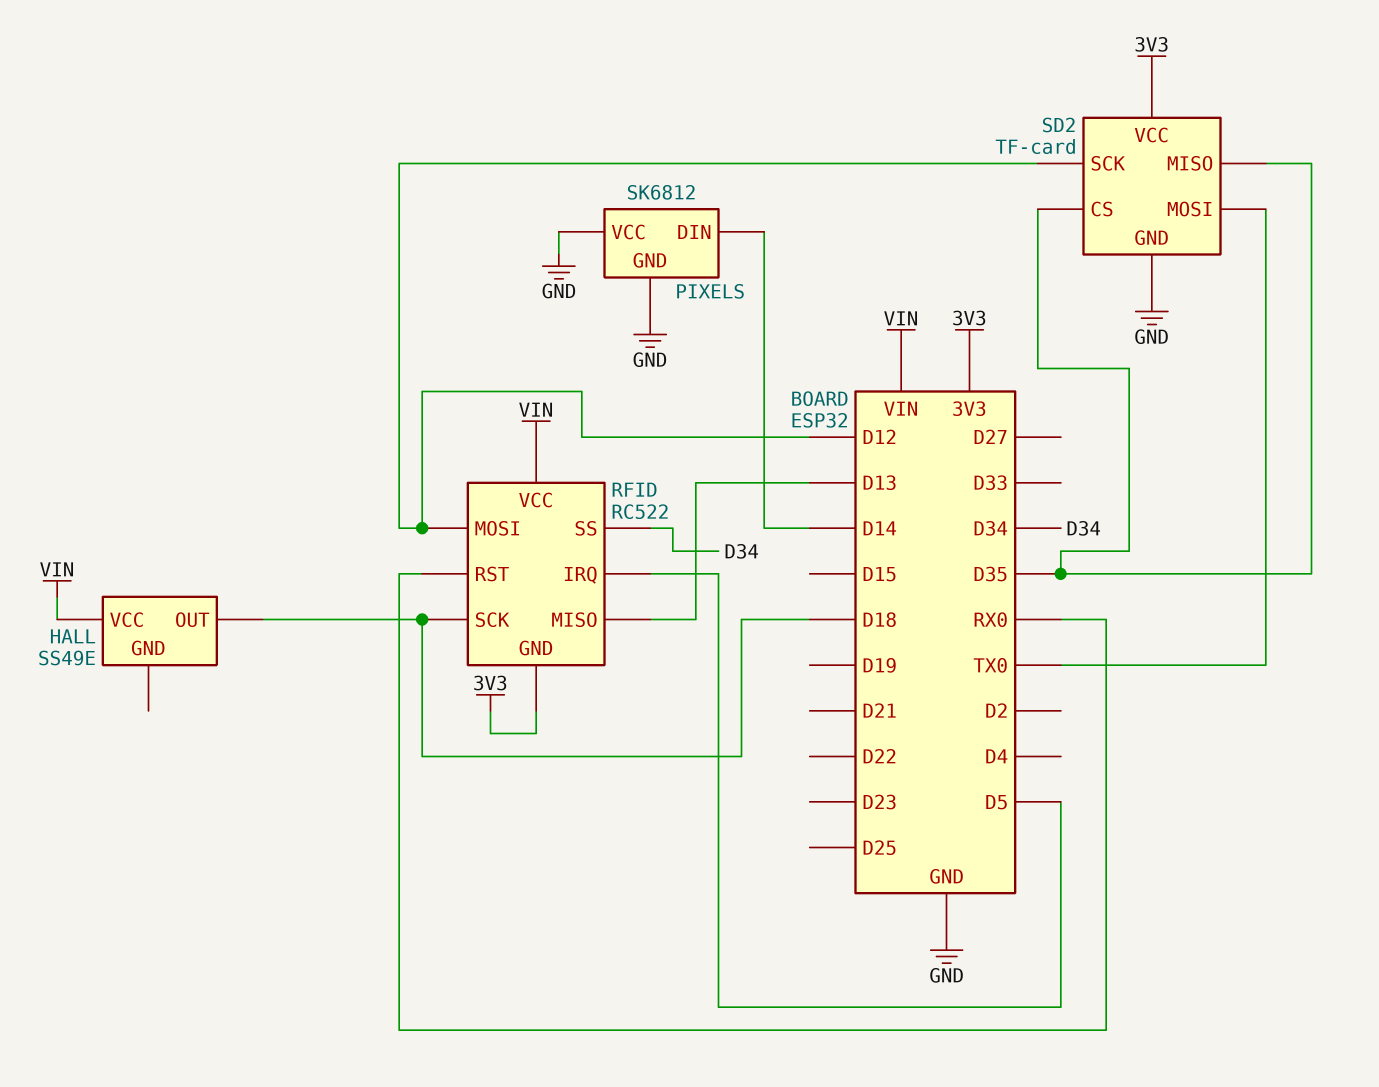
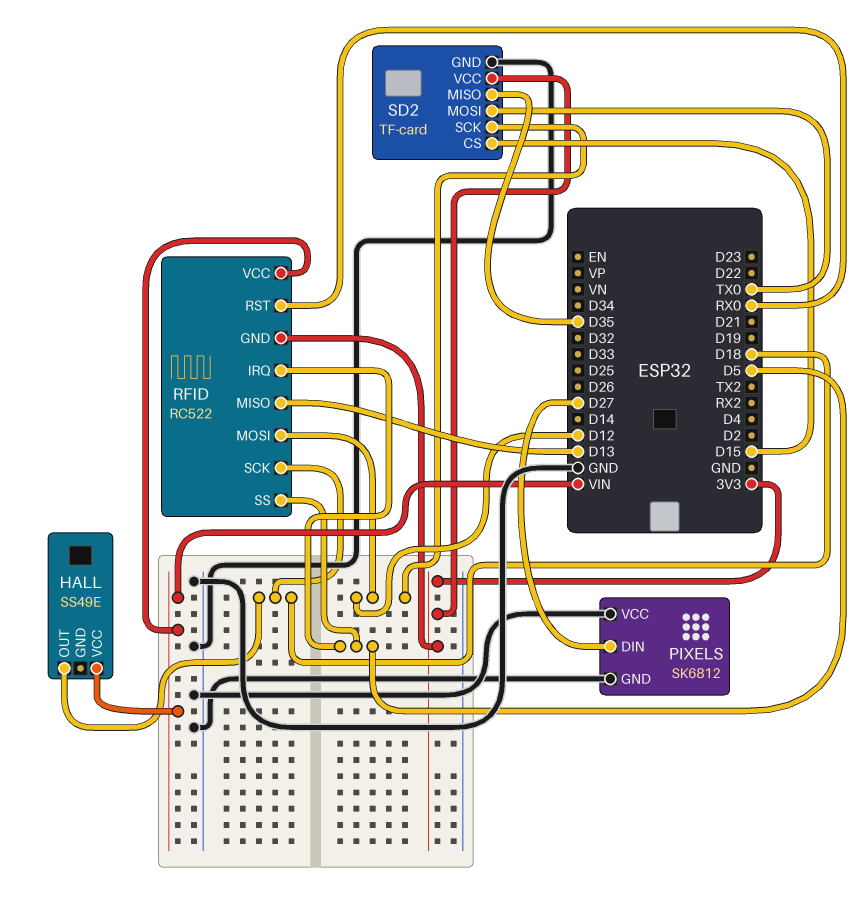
PIXELS pin DIN: D14 -> D27
RFID pin SS: D34 -> D5
SD2 pin CS: D35 -> D15

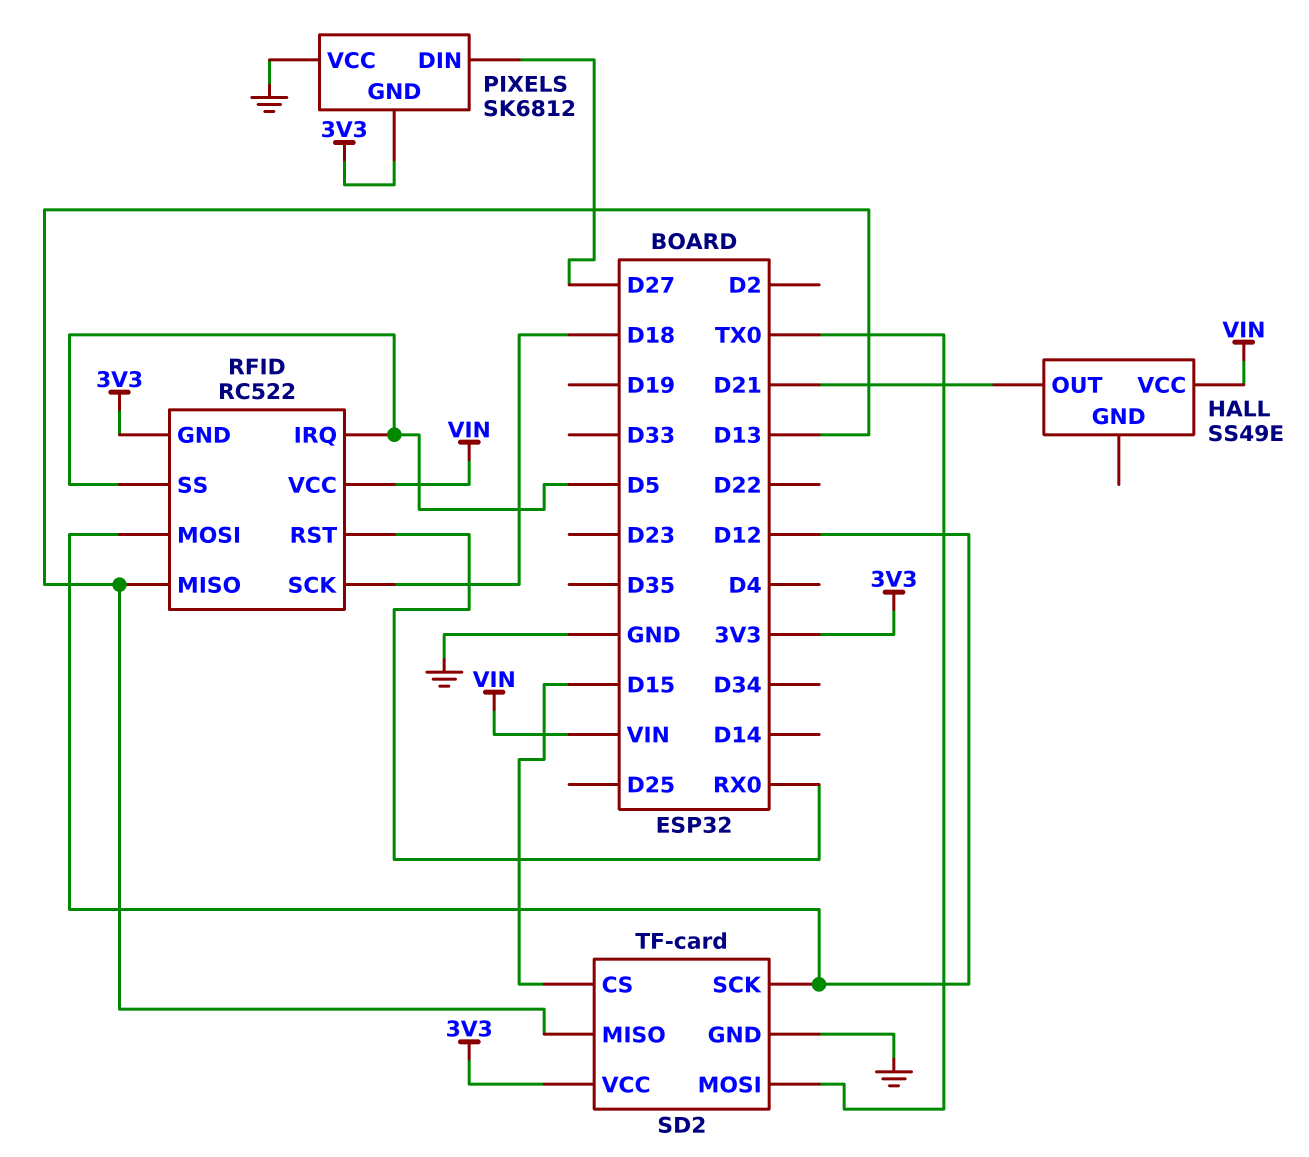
HALL pin OUT: D18 -> D21
PIXELS pin GND: GND -> 3V3
SD2 pin MISO: D35 -> D13

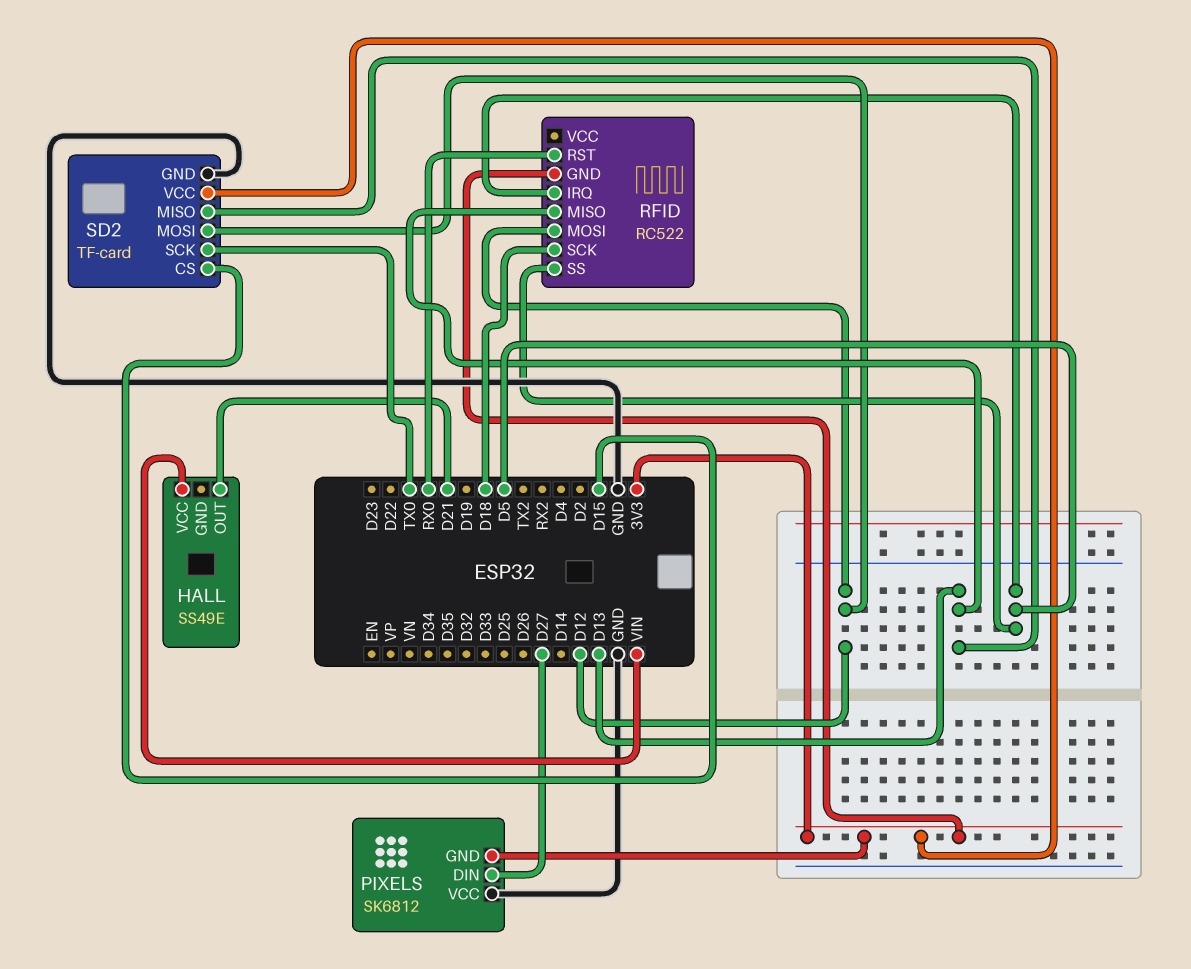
RFID pin VCC: VIN -> none
SD2 pin MOSI: TX0 -> D12
SD2 pin SCK: D12 -> TX0

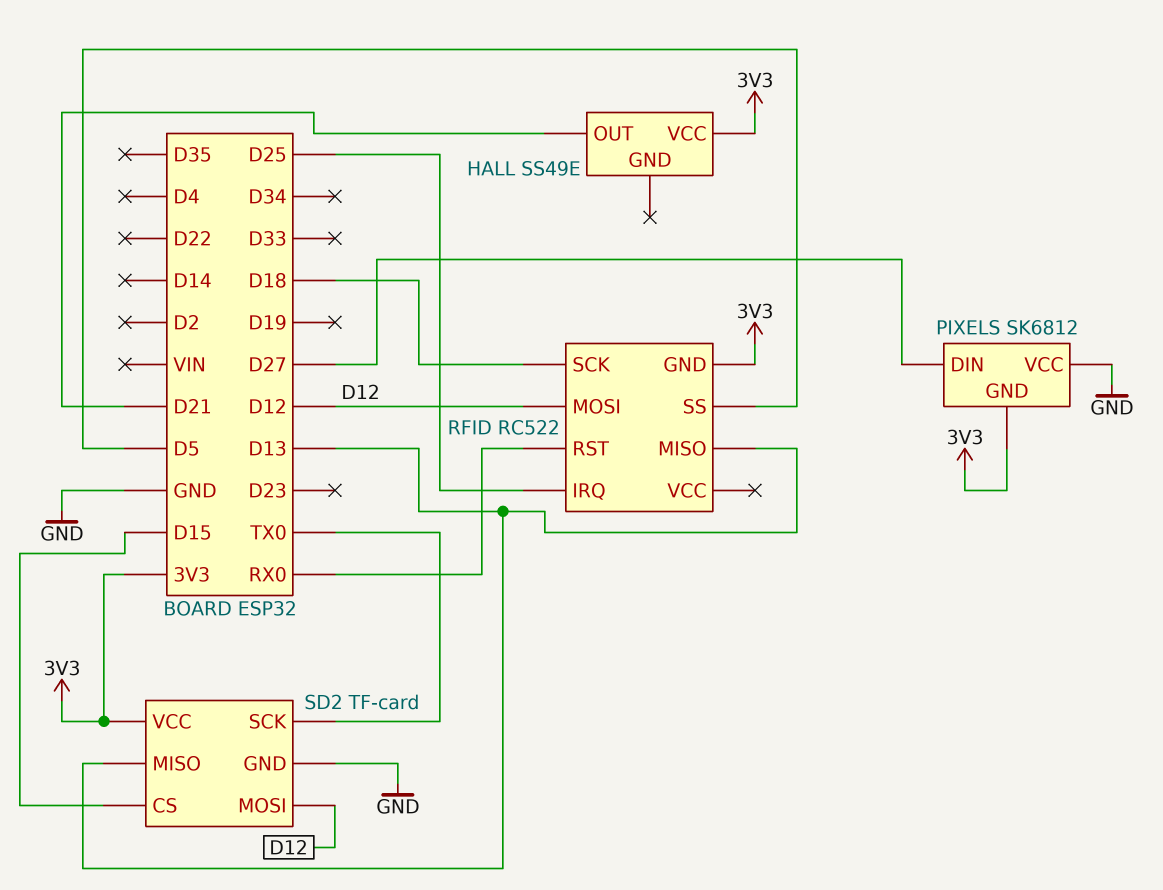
HALL pin VCC: VIN -> 3V3
RFID pin IRQ: D5 -> D25

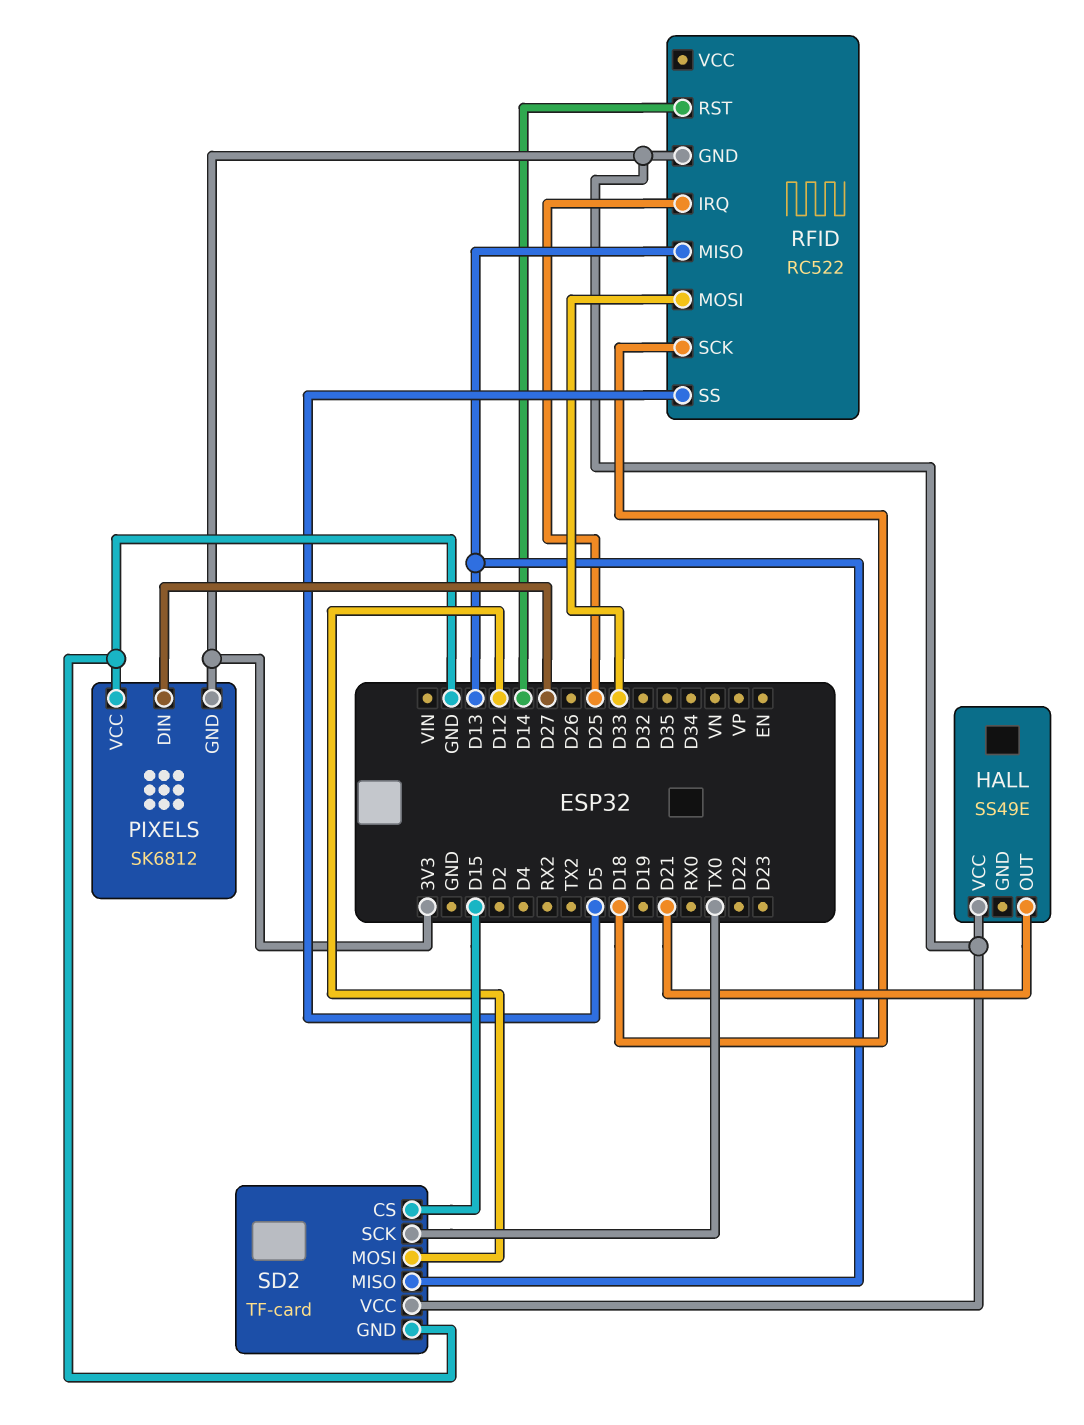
RFID pin MOSI: D12 -> D33
RFID pin RST: RX0 -> D14

